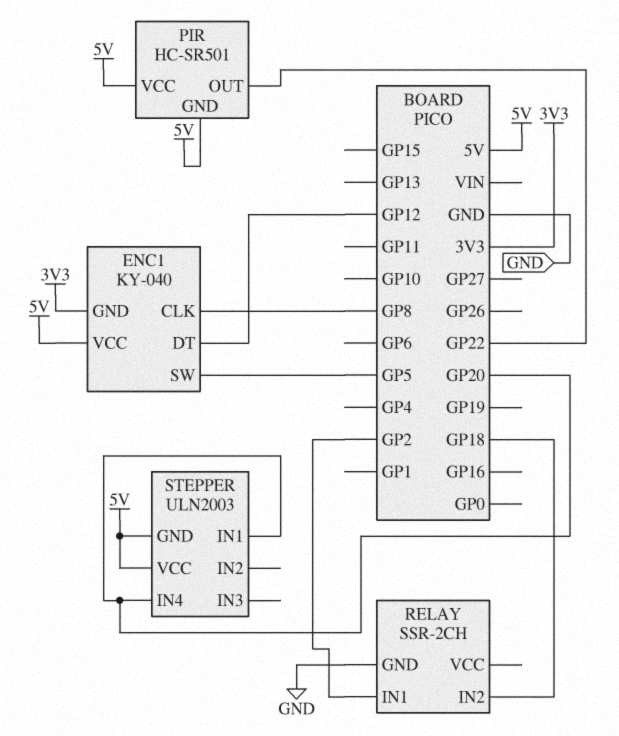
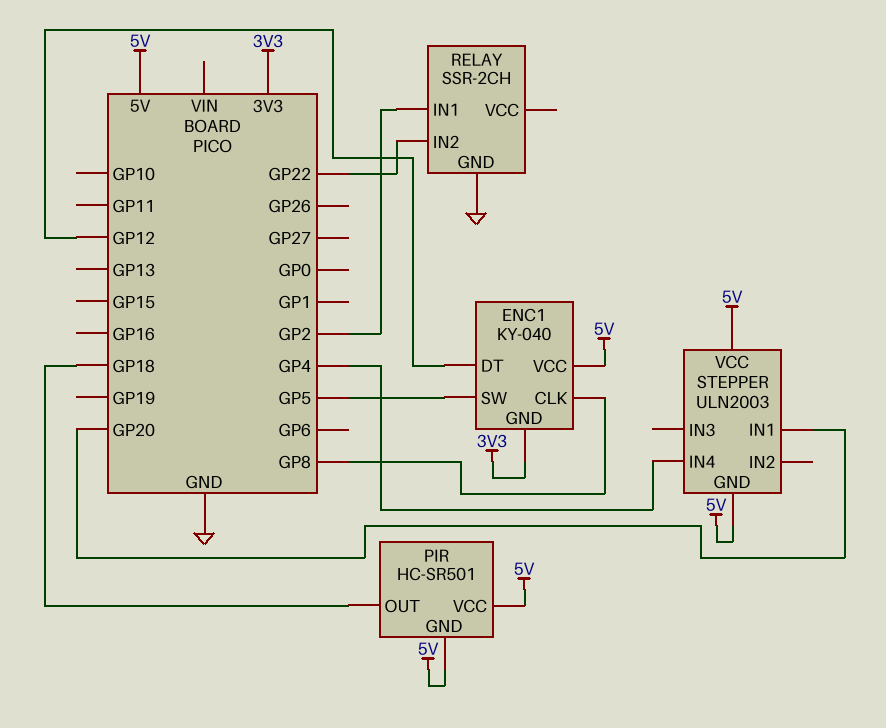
PIR pin OUT: GP22 -> GP18
RELAY pin IN2: GP18 -> GP22
STEPPER pin IN4: GP20 -> GP4

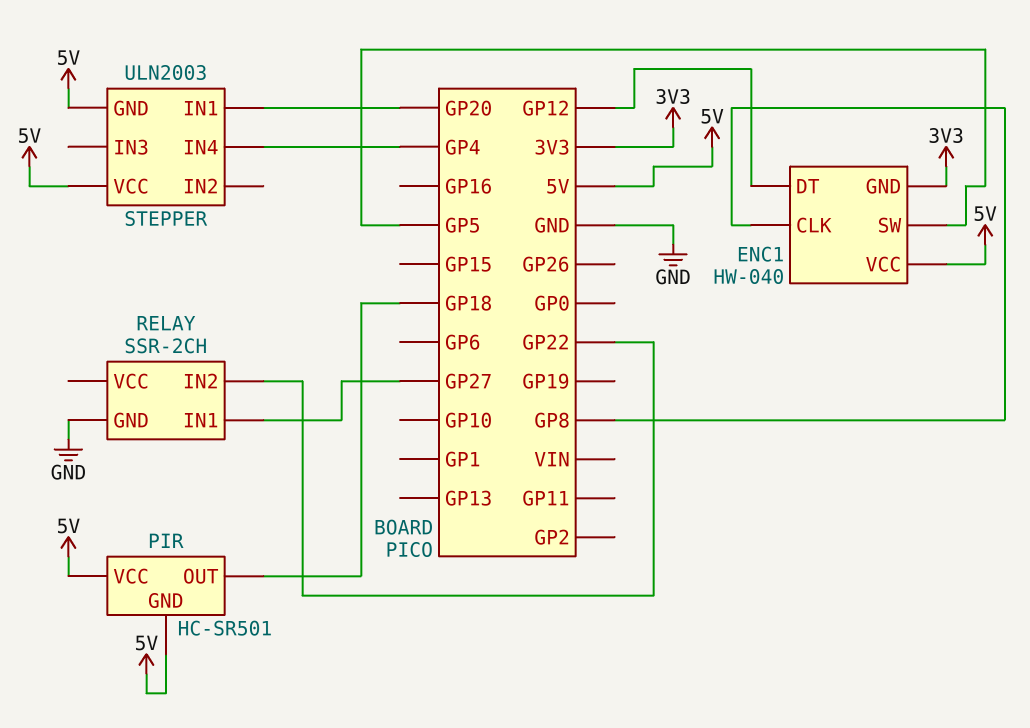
ENC1: KY-040 -> HW-040
RELAY pin IN1: GP2 -> GP27

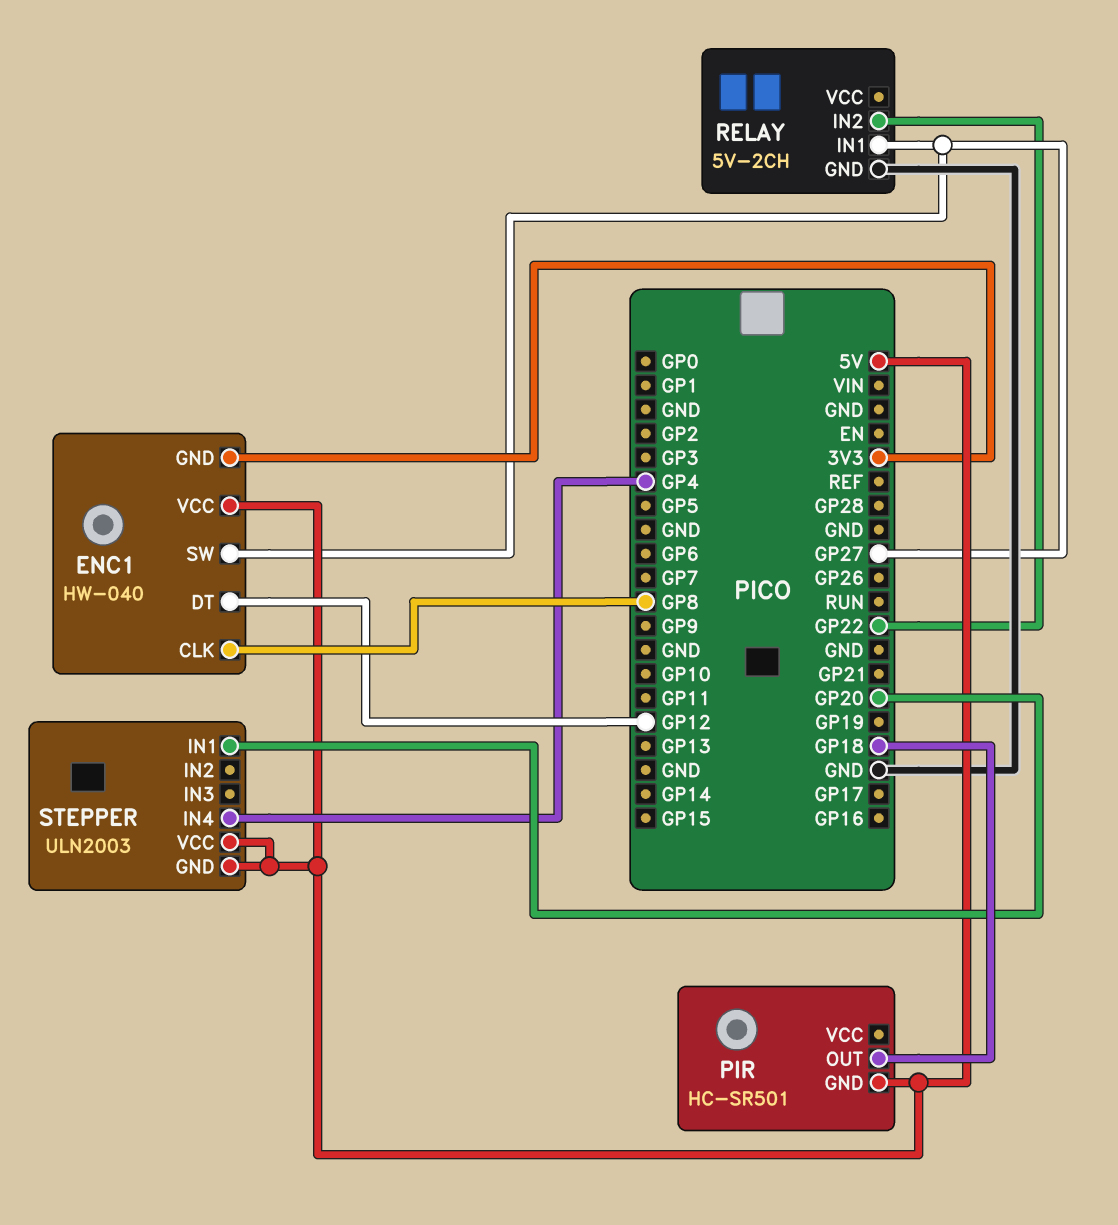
ENC1 pin SW: GP5 -> GP27
PIR pin VCC: 5V -> none
RELAY: SSR-2CH -> 5V-2CH

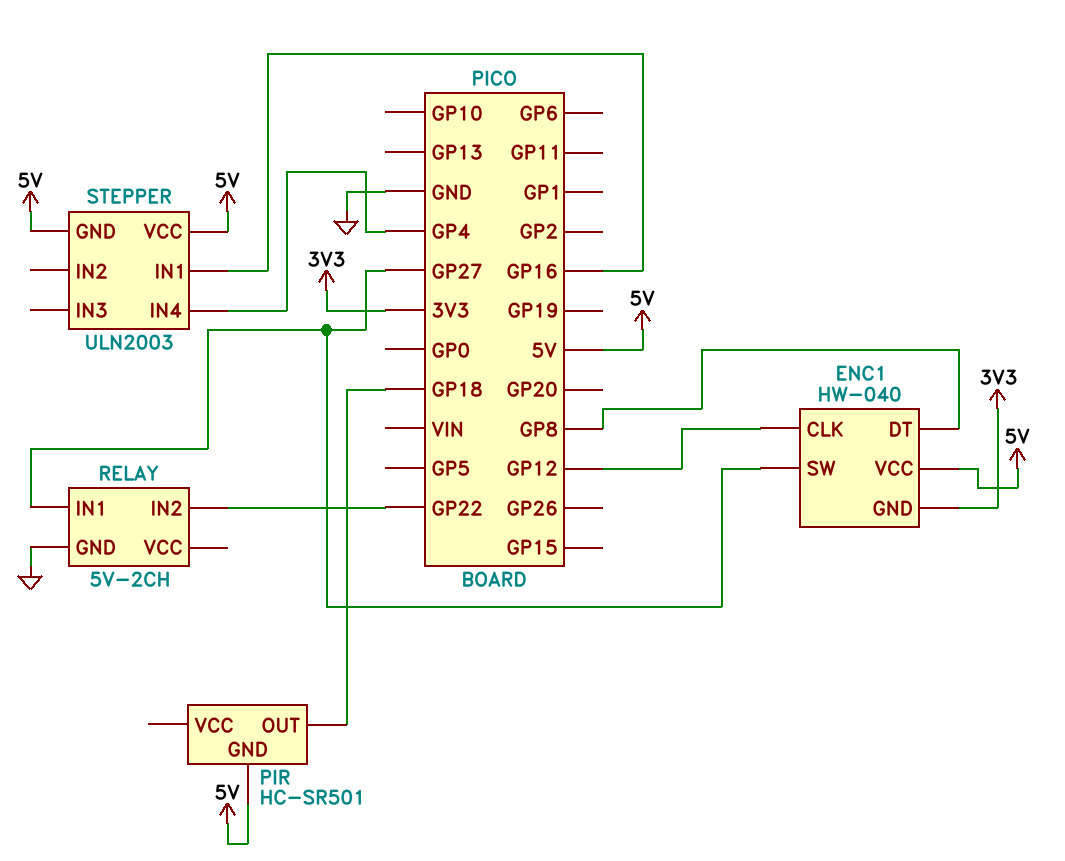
ENC1 pin CLK: GP8 -> GP12
ENC1 pin DT: GP12 -> GP8
STEPPER pin IN1: GP20 -> GP16

